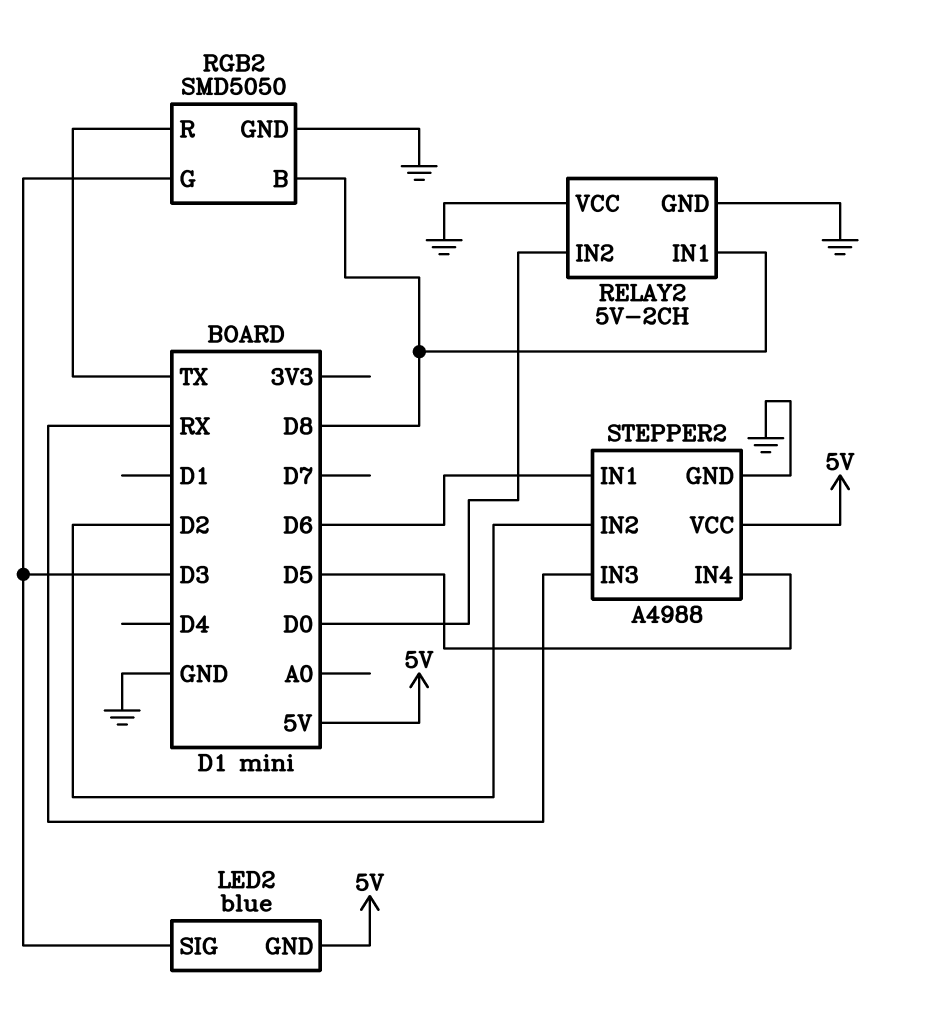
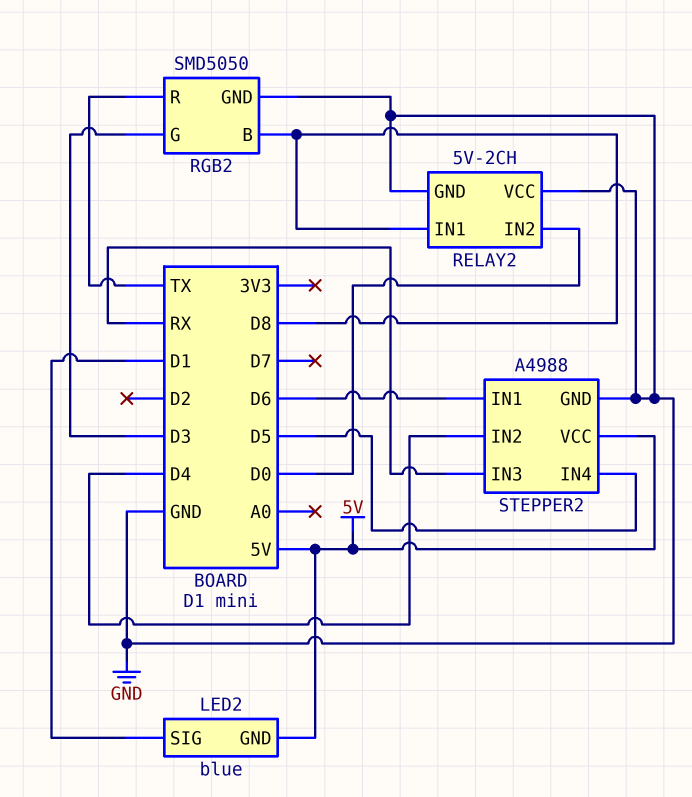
LED2 pin SIG: D3 -> D1
STEPPER2 pin IN2: D2 -> D4

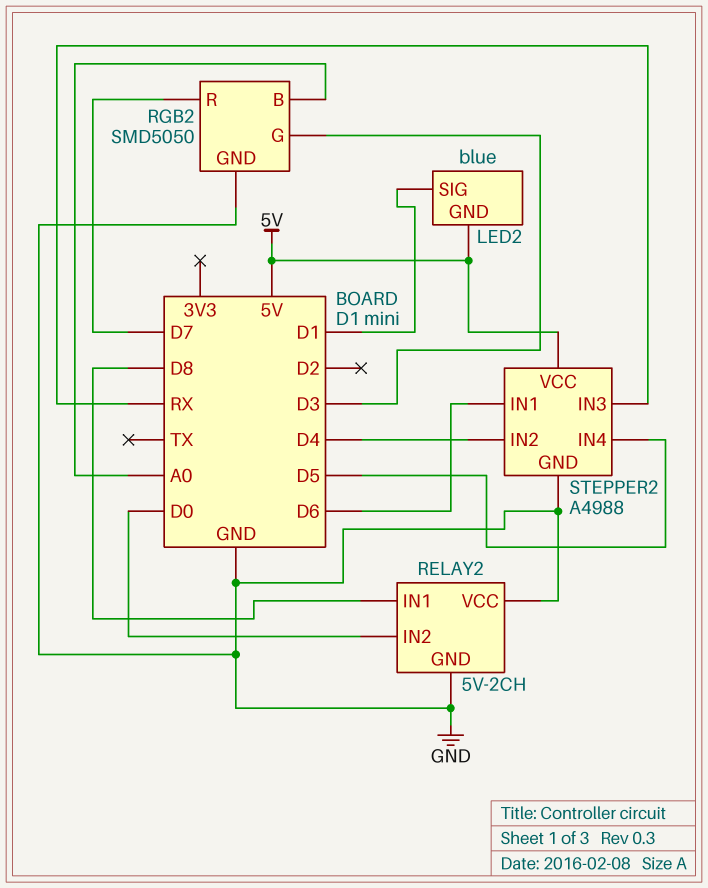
RGB2 pin B: D8 -> A0
RGB2 pin R: TX -> D7

